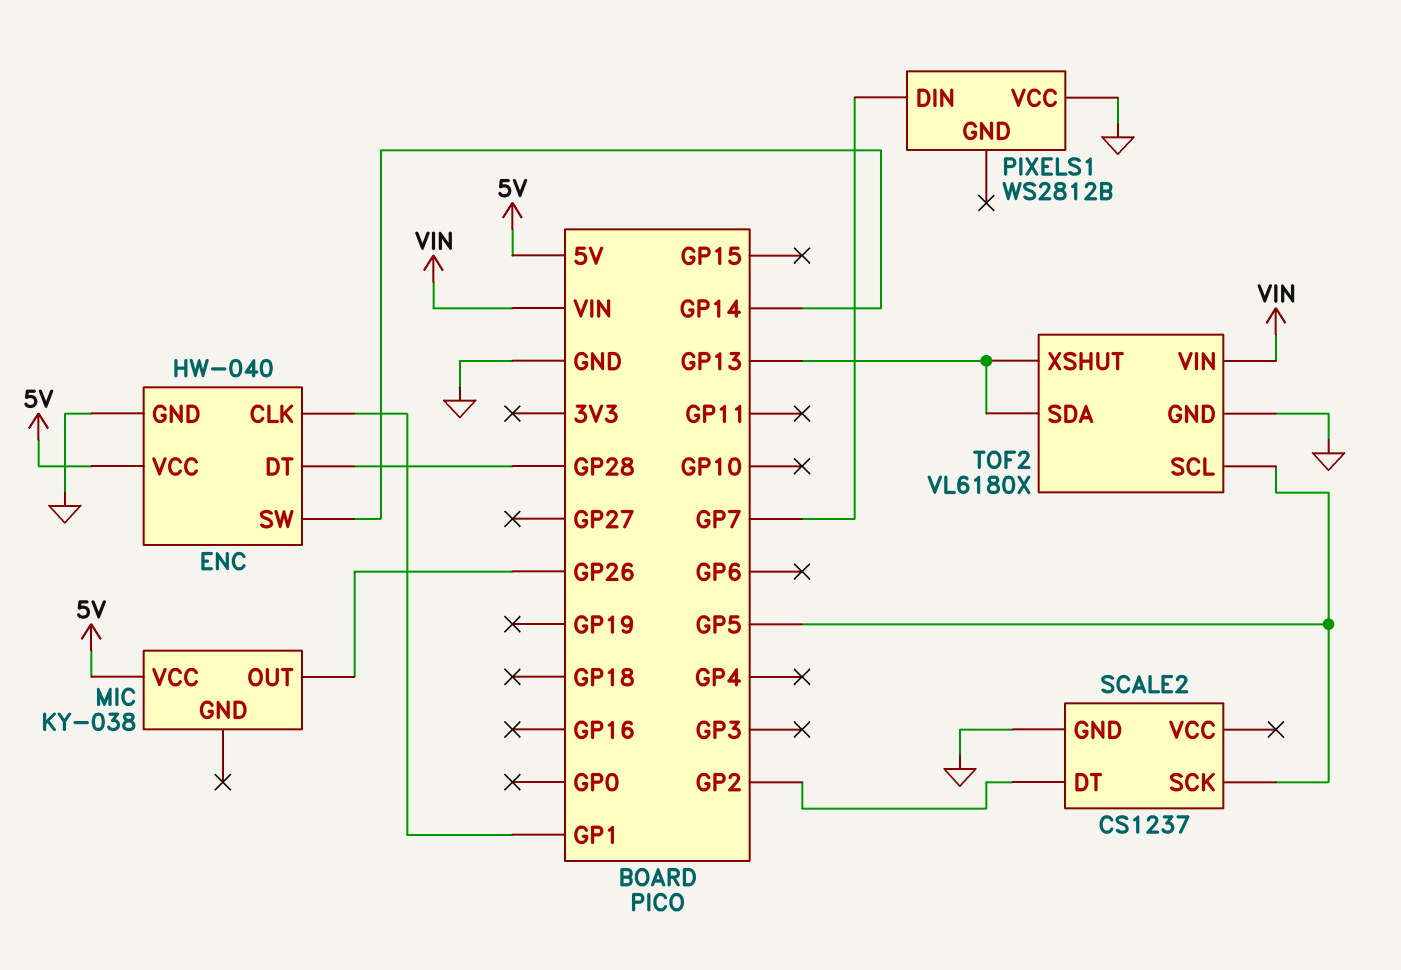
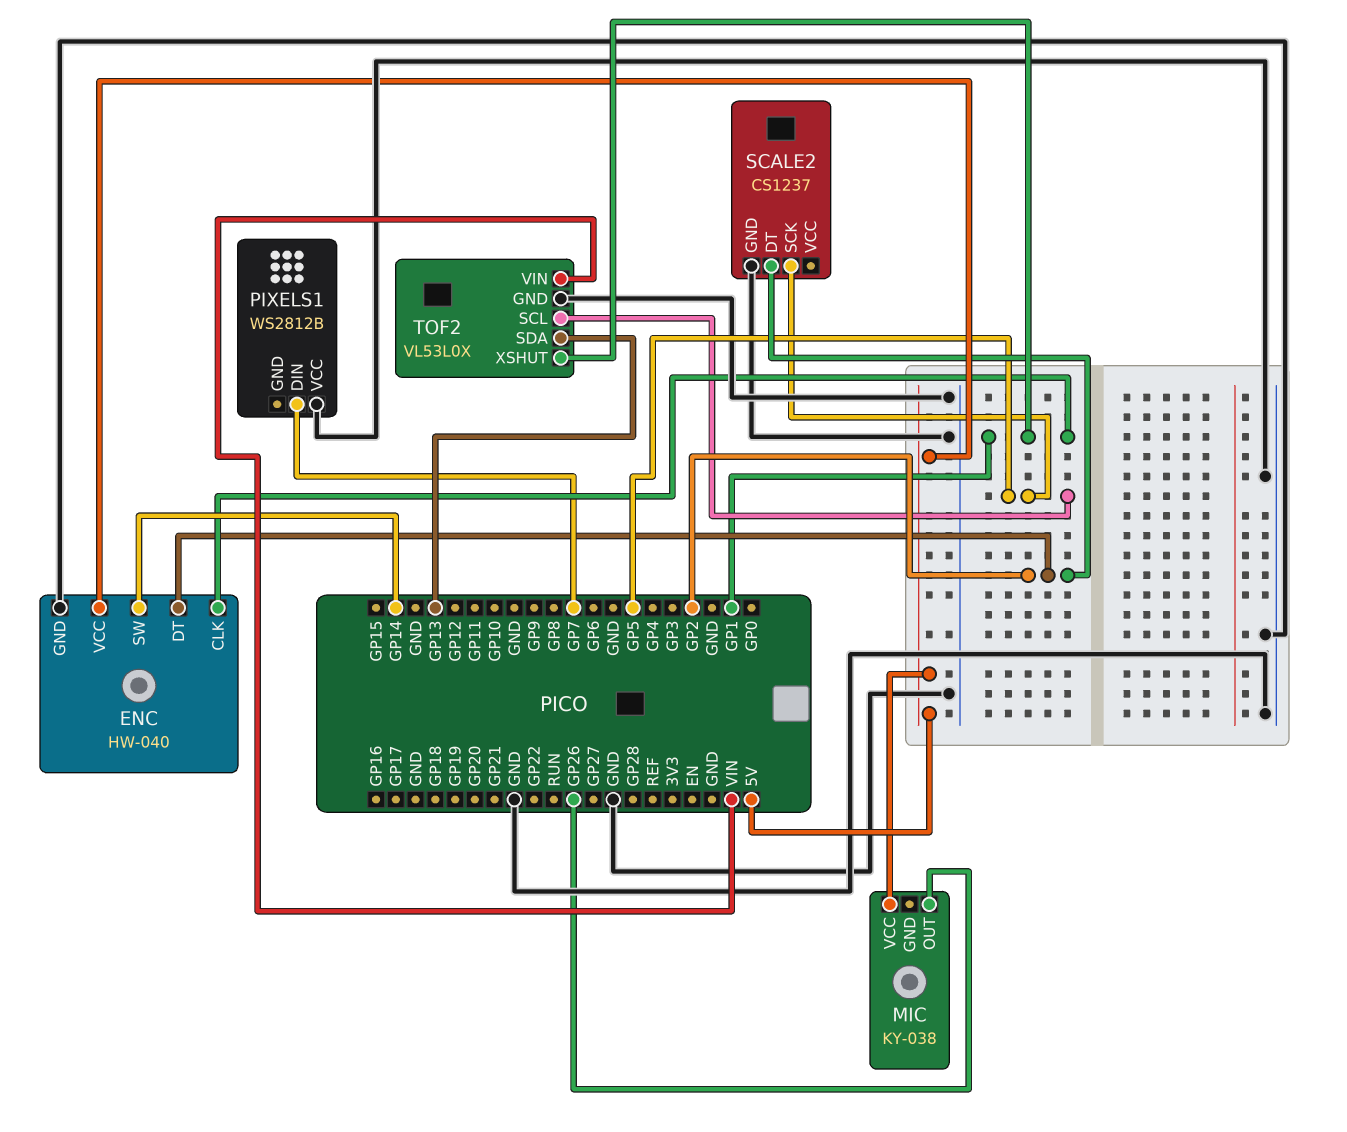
ENC pin DT: GP28 -> GP2
TOF2: VL6180X -> VL53L0X
TOF2 pin XSHUT: GP13 -> GP1

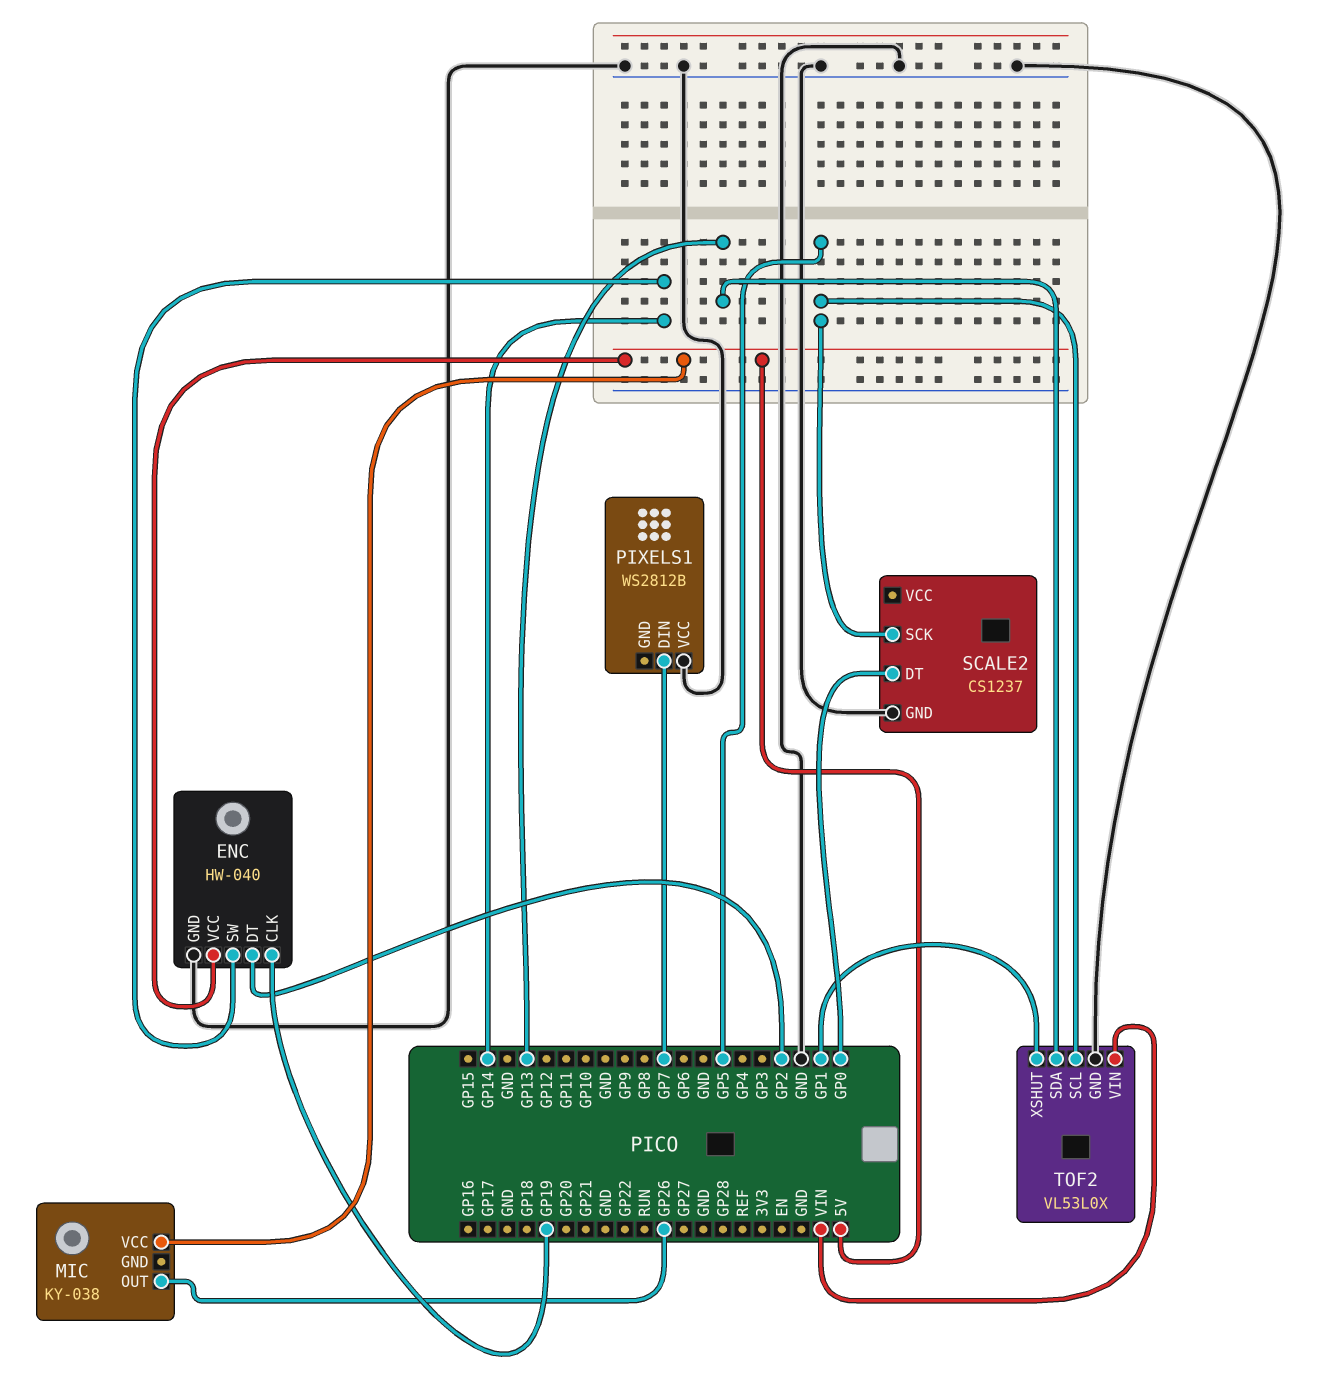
ENC pin CLK: GP1 -> GP19
SCALE2 pin DT: GP2 -> GP0

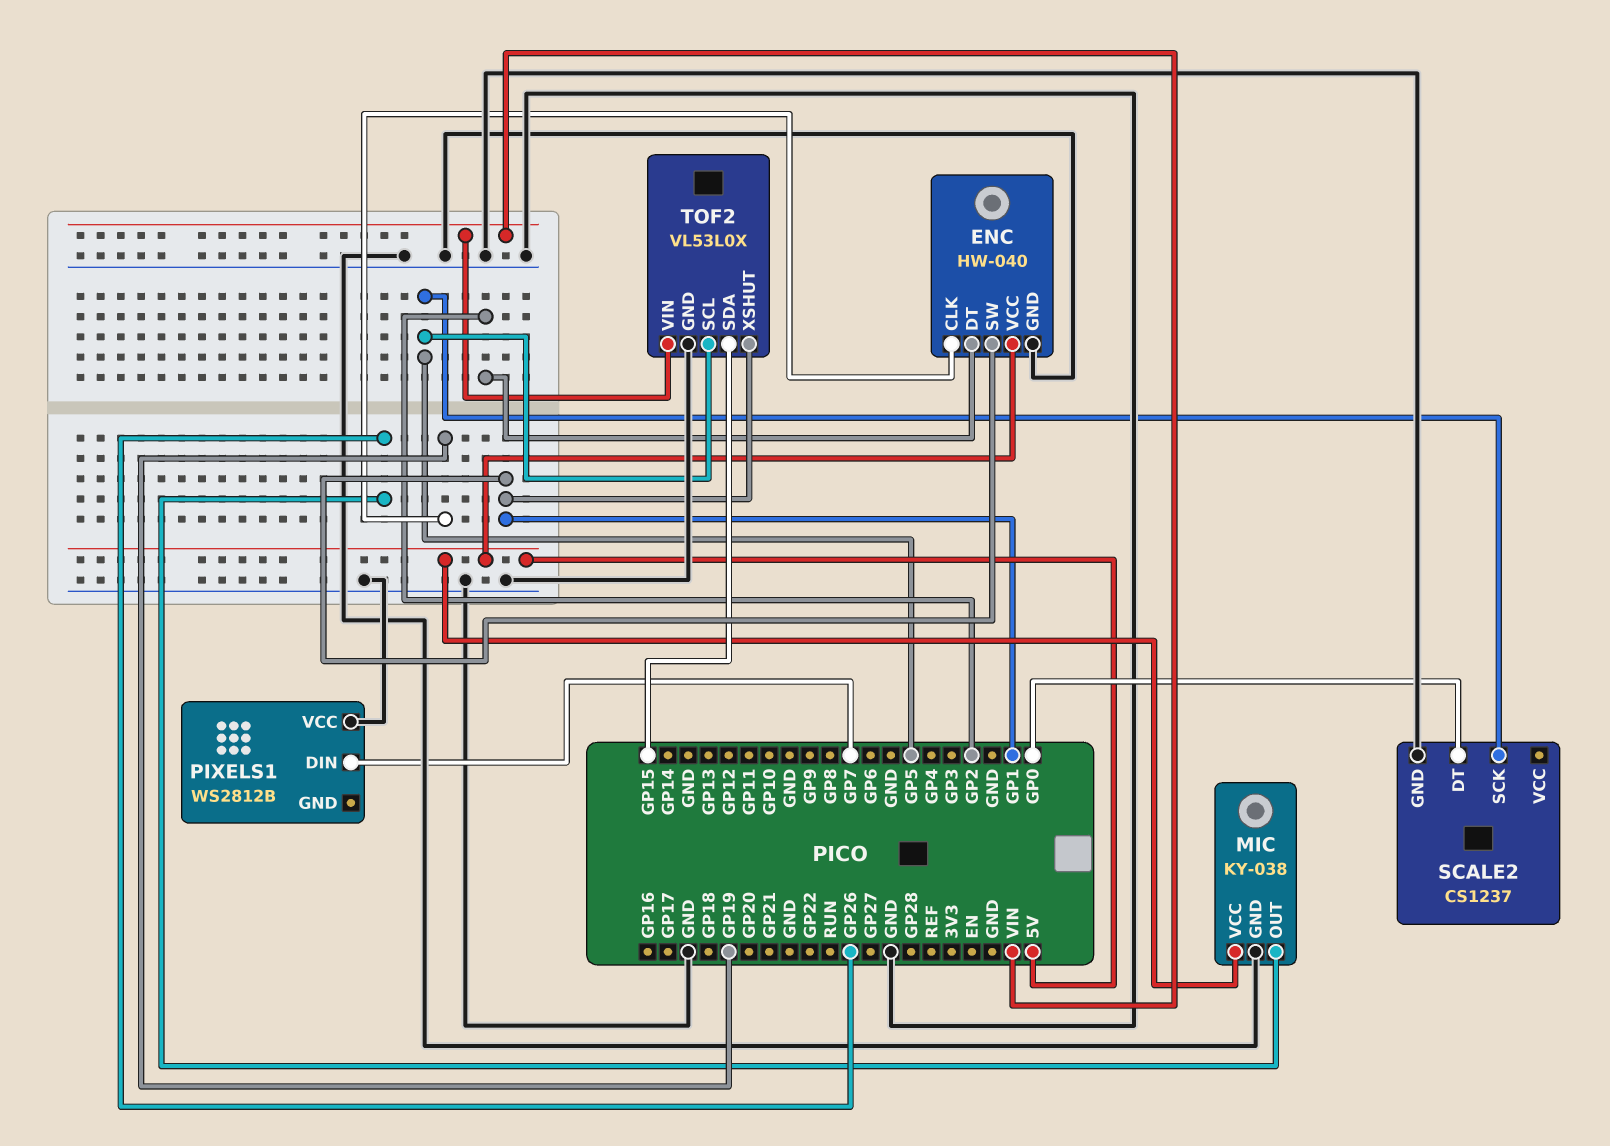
ENC pin SW: GP14 -> GP1
MIC pin GND: none -> GND
TOF2 pin SDA: GP13 -> GP15

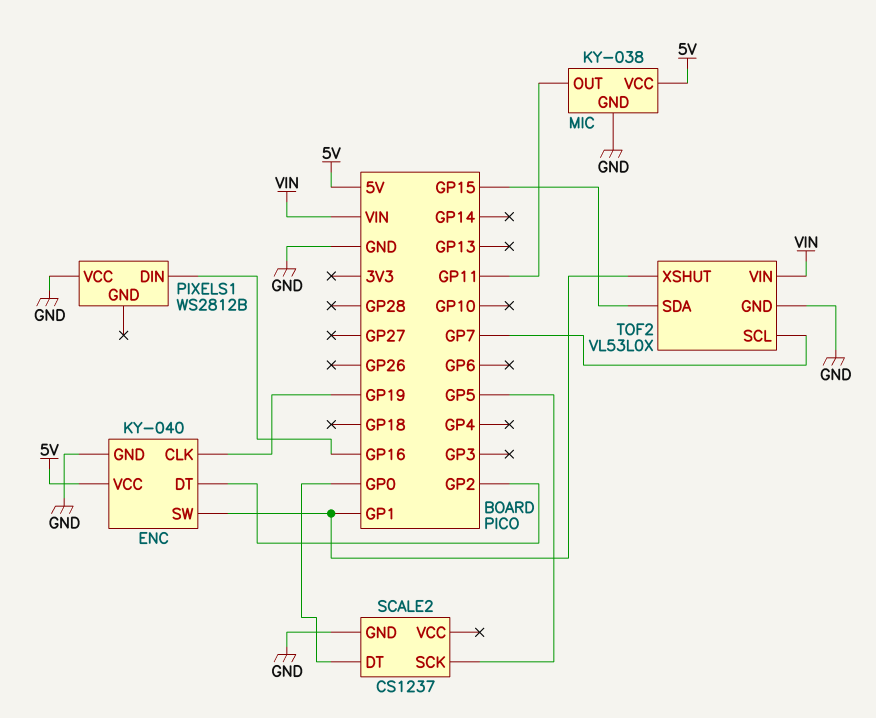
ENC: HW-040 -> KY-040
MIC pin OUT: GP26 -> GP11
PIXELS1 pin DIN: GP7 -> GP16
TOF2 pin SCL: GP5 -> GP7

